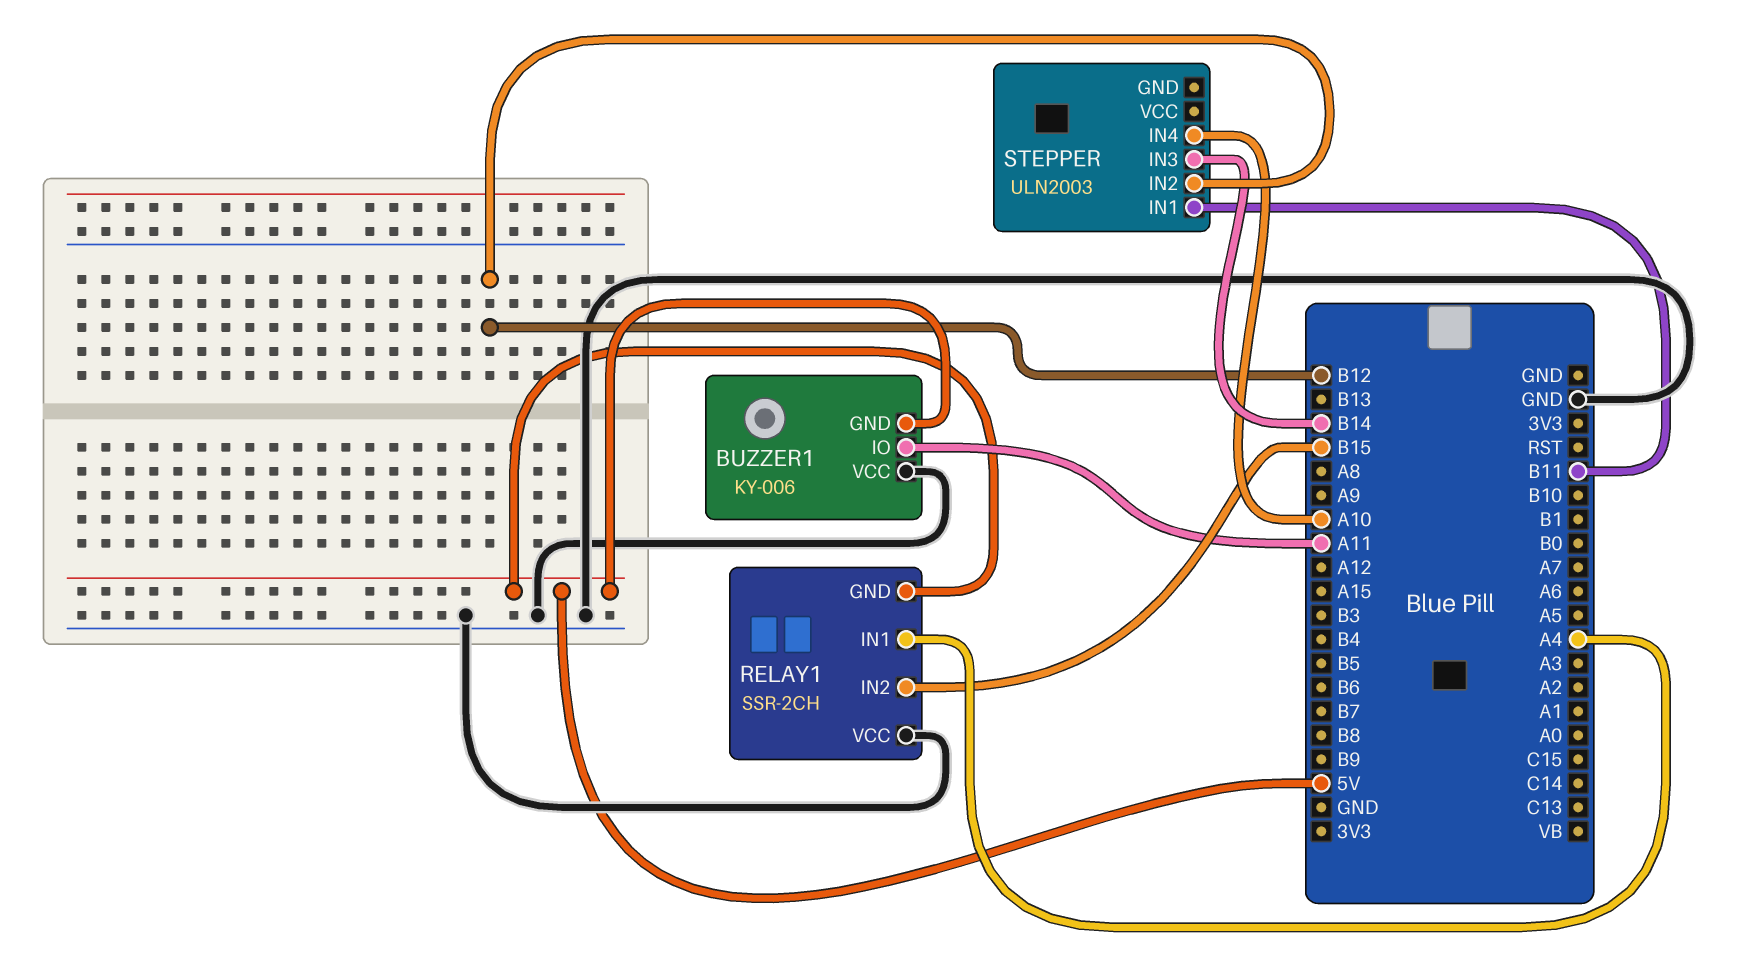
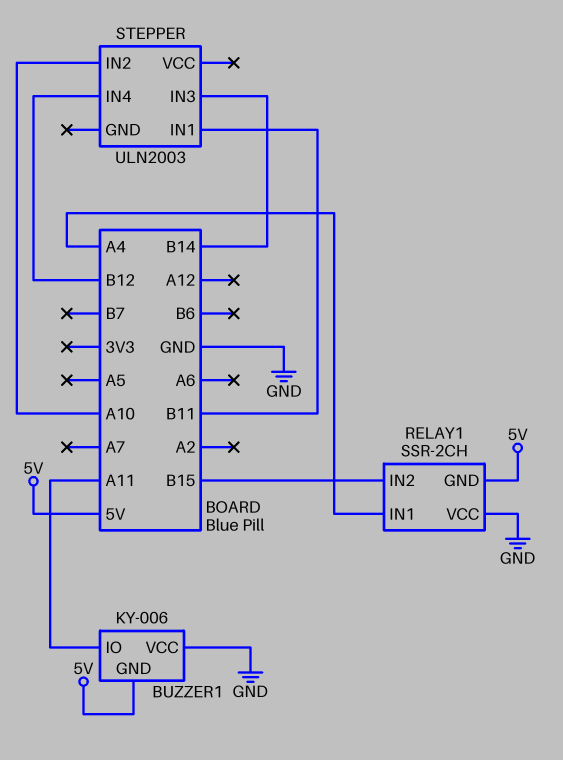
STEPPER pin IN2: B12 -> A10
STEPPER pin IN4: A10 -> B12

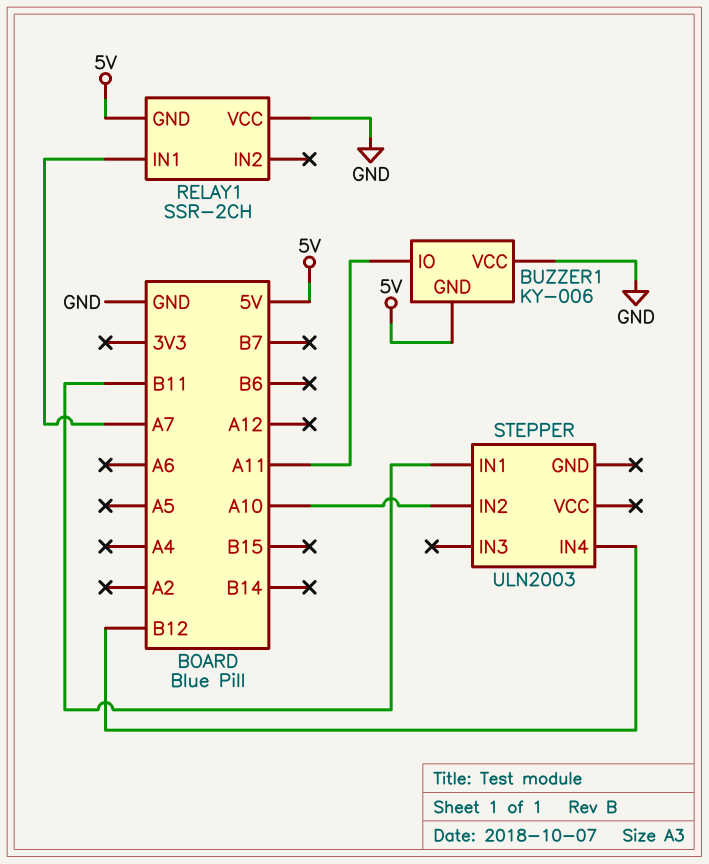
RELAY1 pin IN1: A4 -> A7
RELAY1 pin IN2: B15 -> none
STEPPER pin IN3: B14 -> none

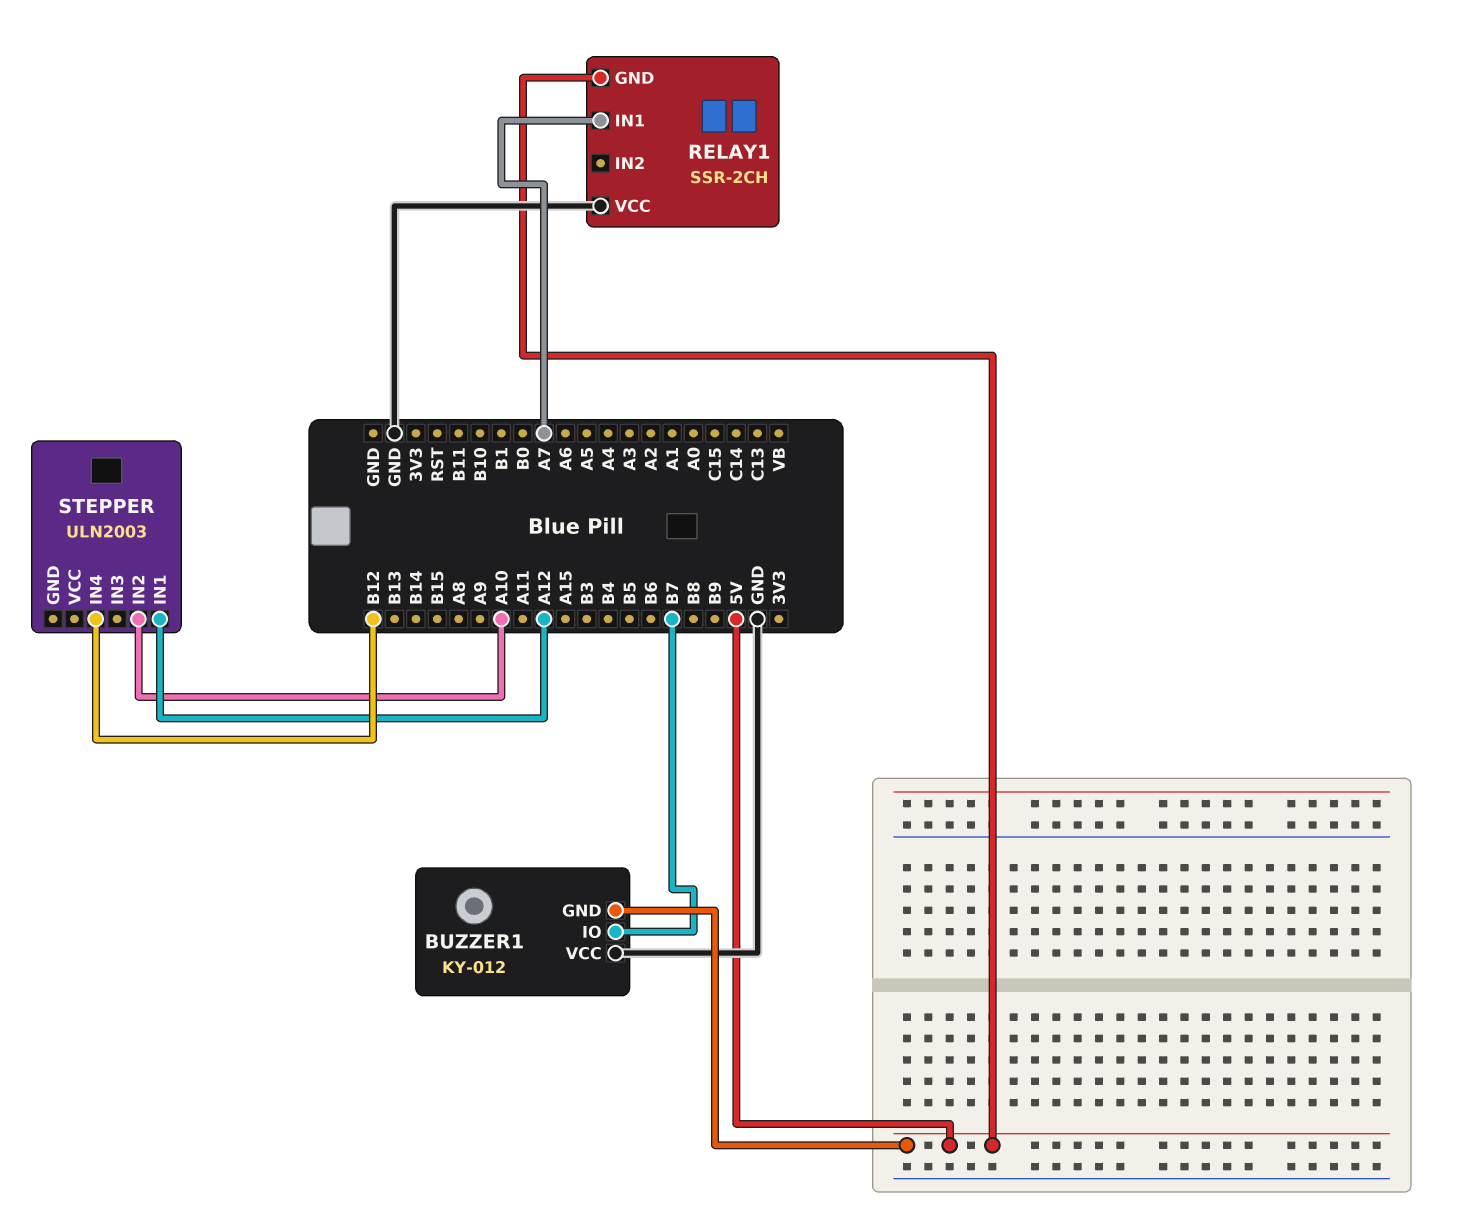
BUZZER1: KY-006 -> KY-012
BUZZER1 pin IO: A11 -> B7
STEPPER pin IN1: B11 -> A12

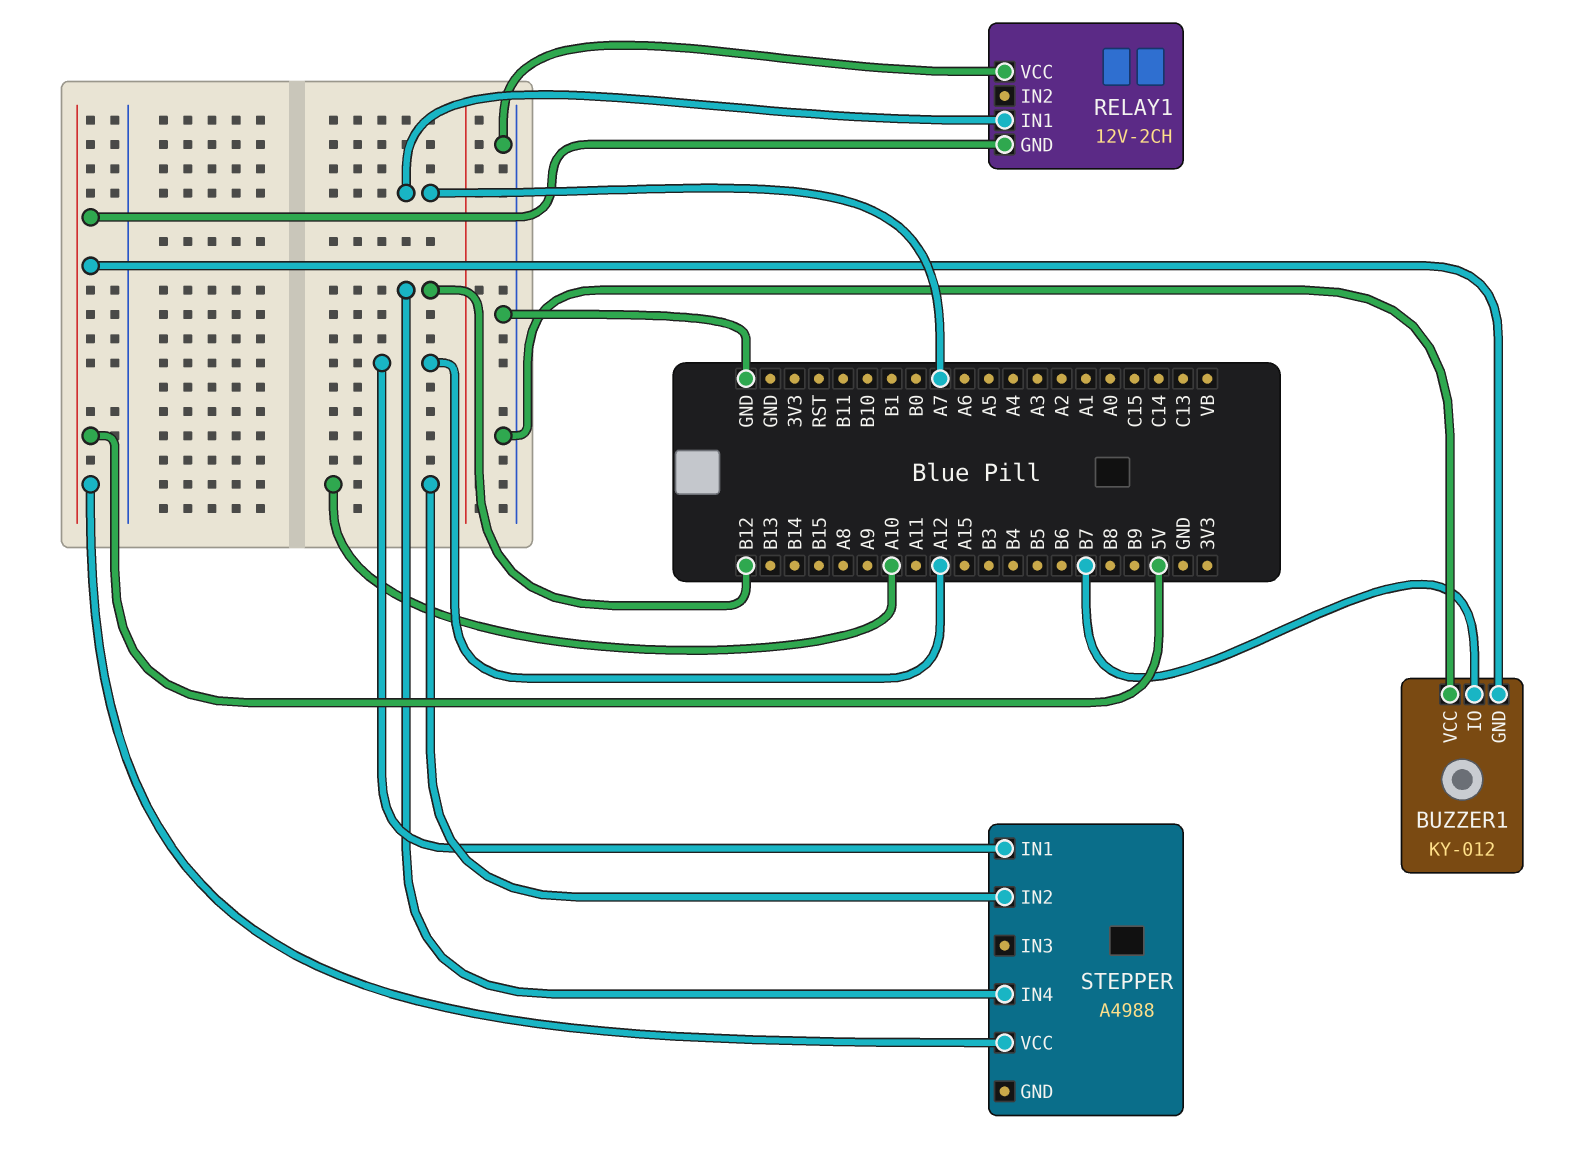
RELAY1: SSR-2CH -> 12V-2CH
STEPPER: ULN2003 -> A4988
STEPPER pin VCC: none -> 5V

